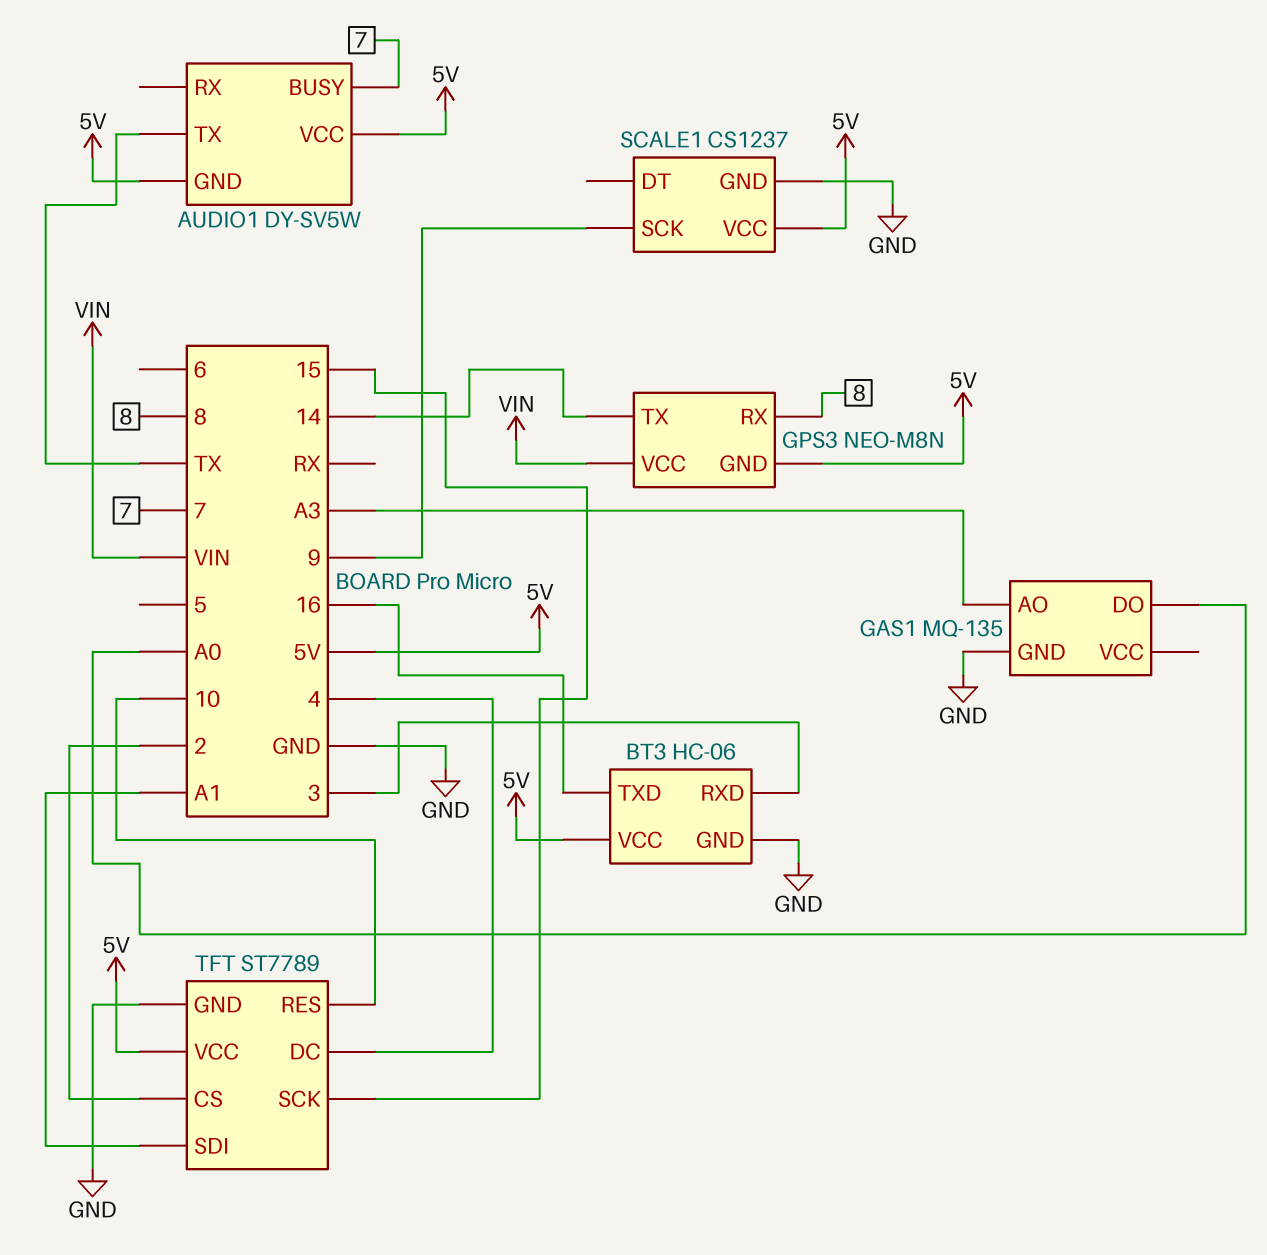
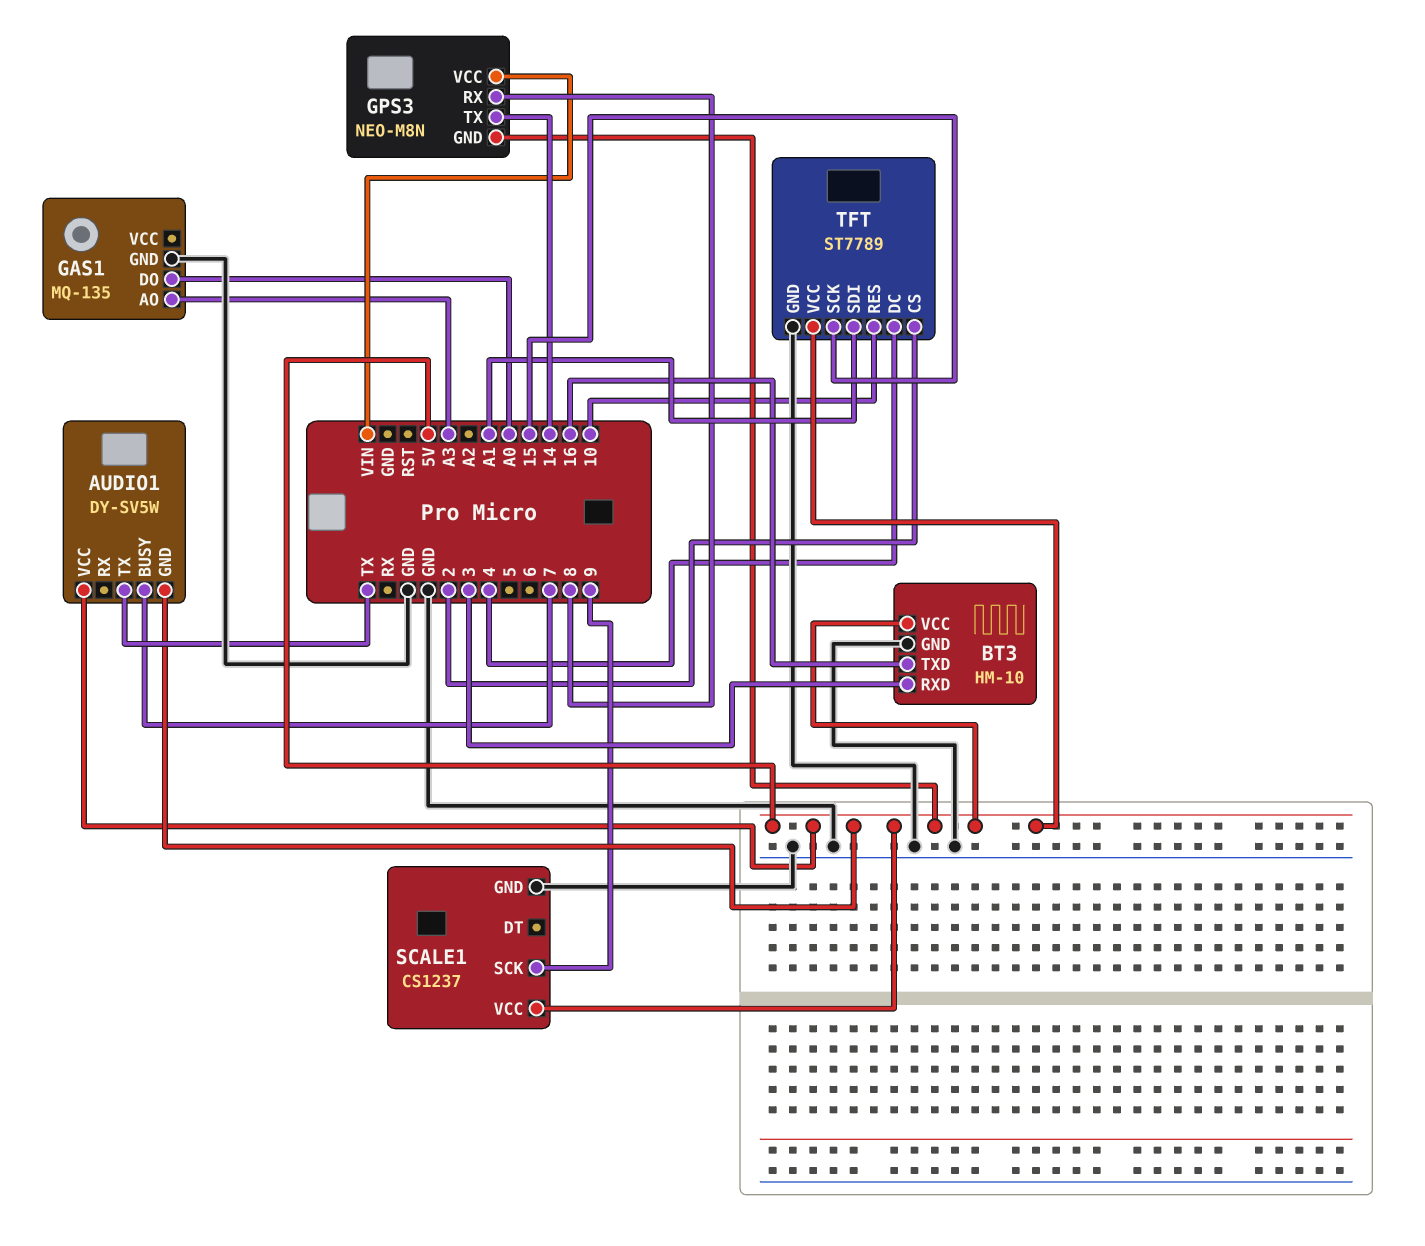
BT3: HC-06 -> HM-10

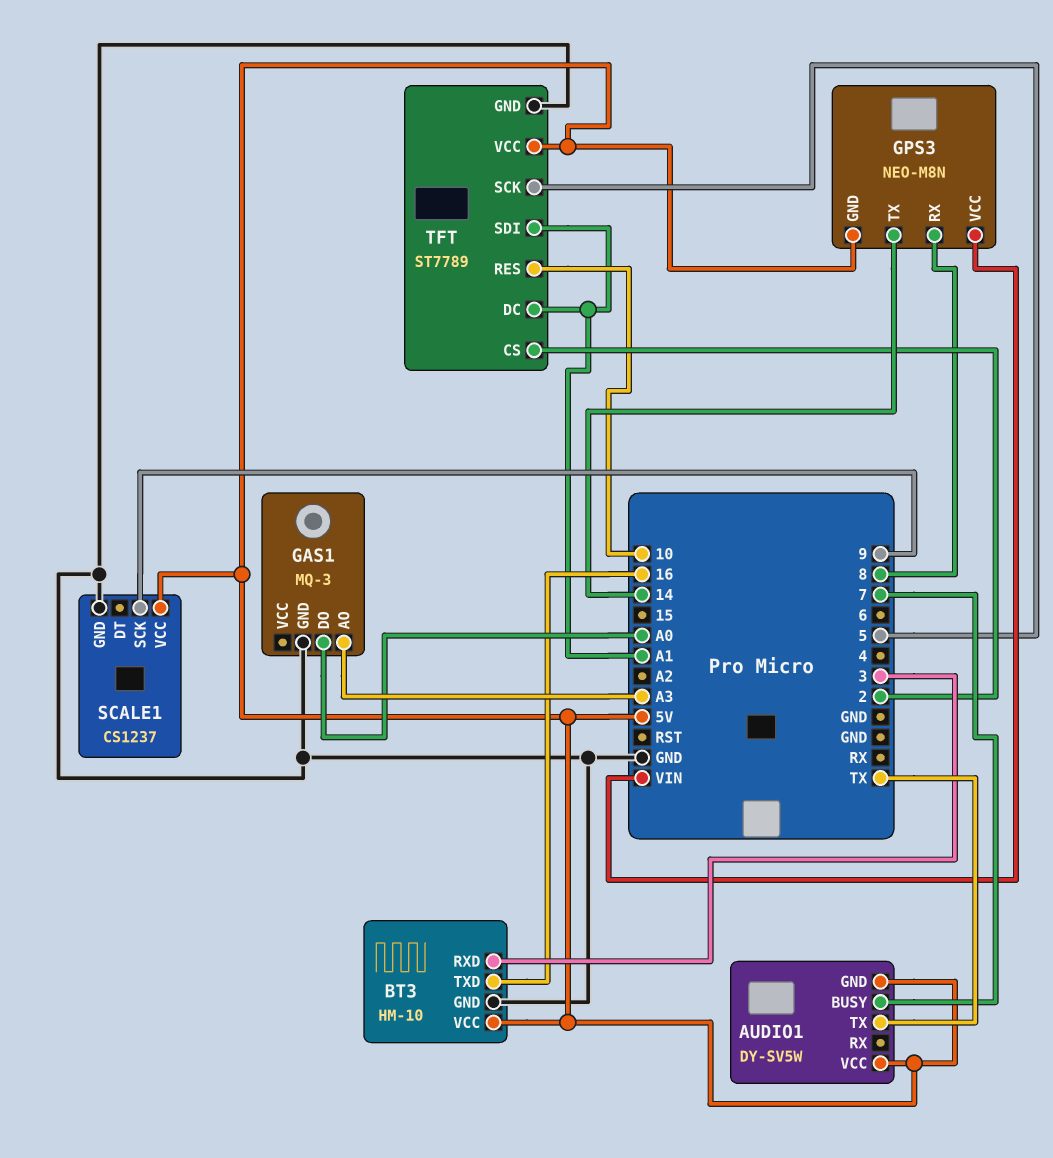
GAS1: MQ-135 -> MQ-3
TFT pin DC: 4 -> A1
TFT pin SCK: 15 -> 5

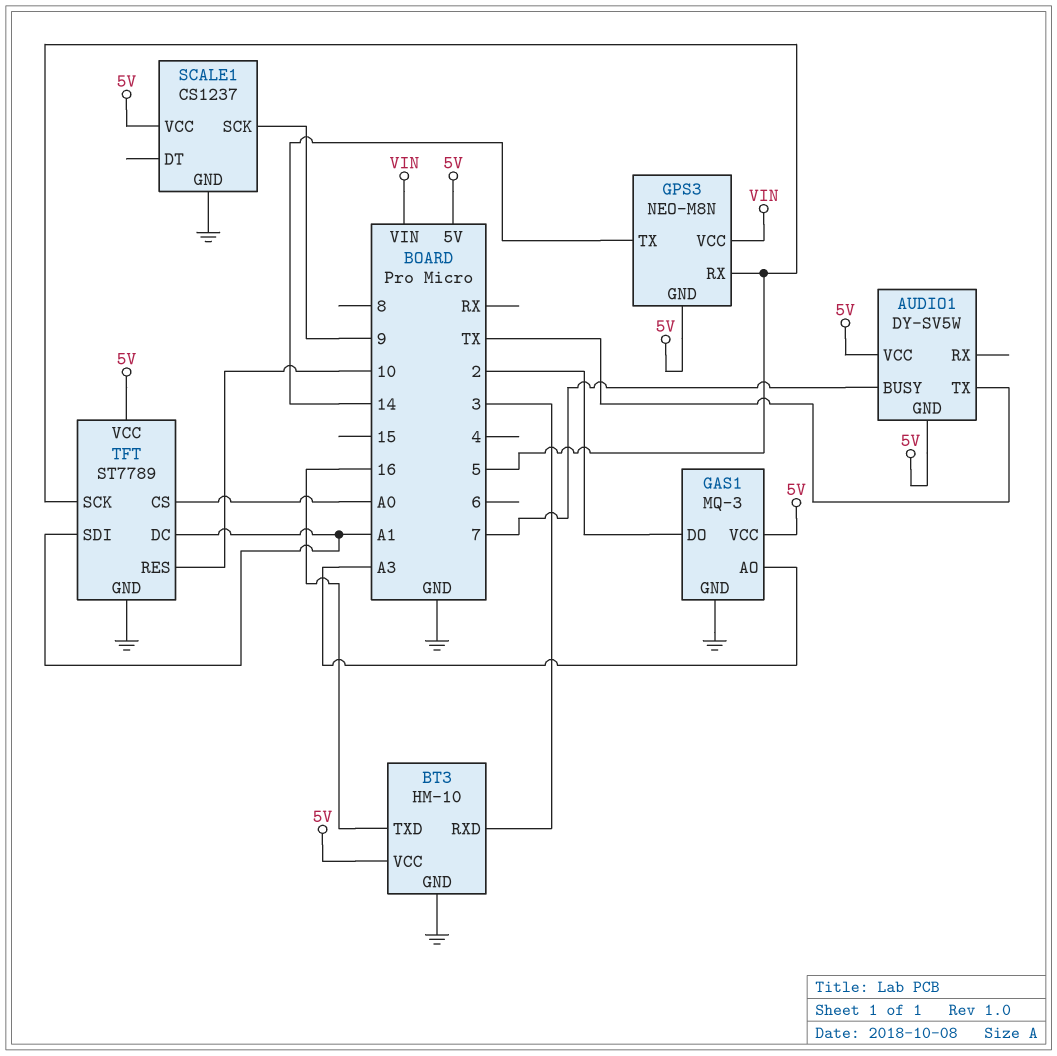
GAS1 pin DO: A0 -> 2
GAS1 pin VCC: none -> 5V
GPS3 pin RX: 8 -> 5
TFT pin CS: 2 -> A0

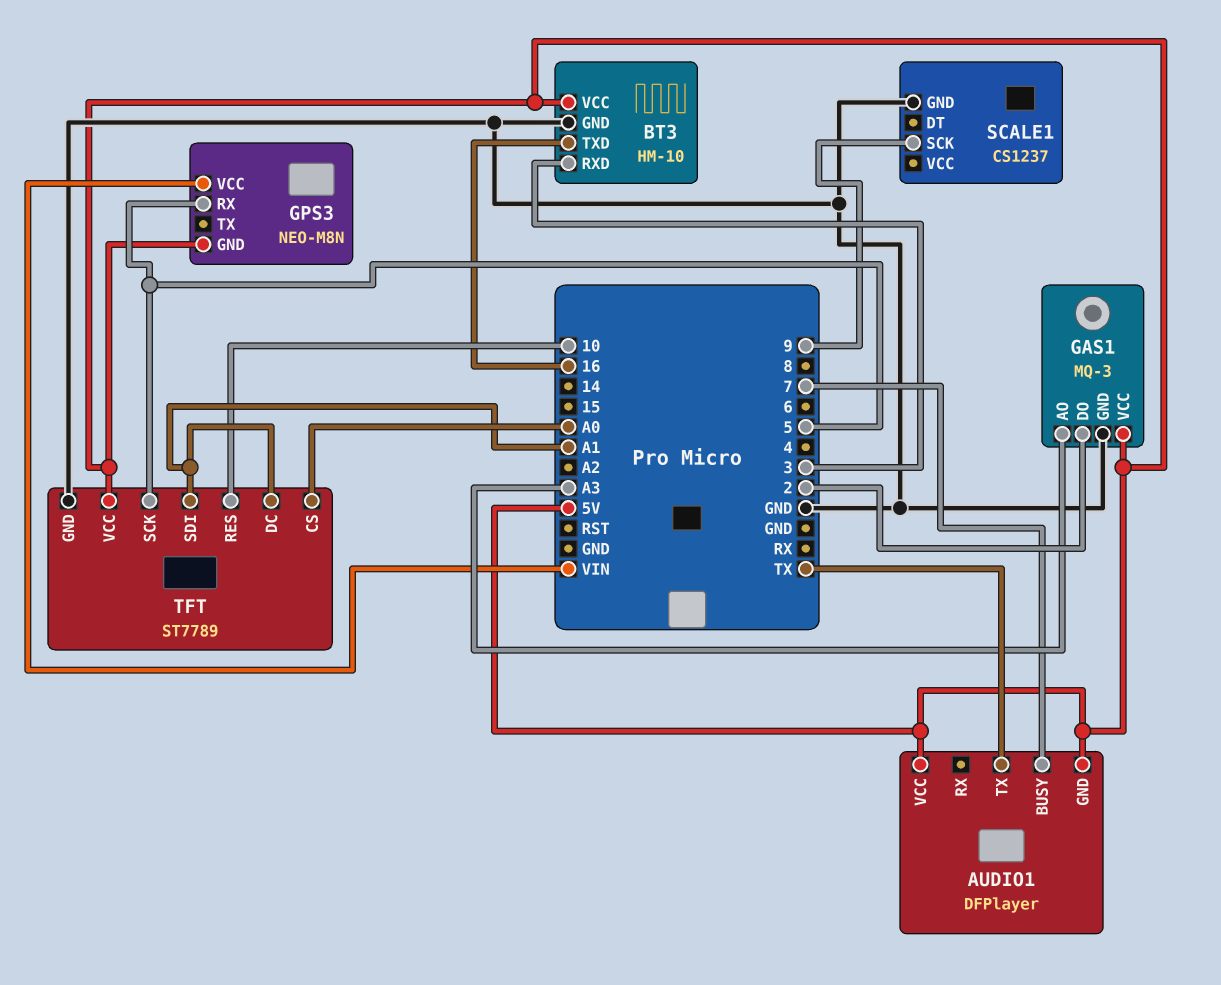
AUDIO1: DY-SV5W -> DFPlayer
GPS3 pin TX: 14 -> none
SCALE1 pin VCC: 5V -> none

